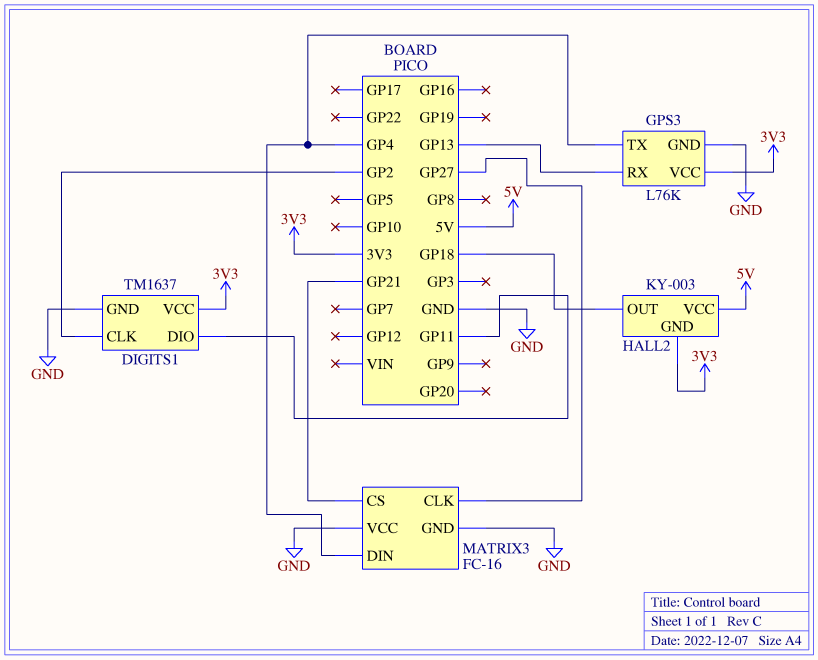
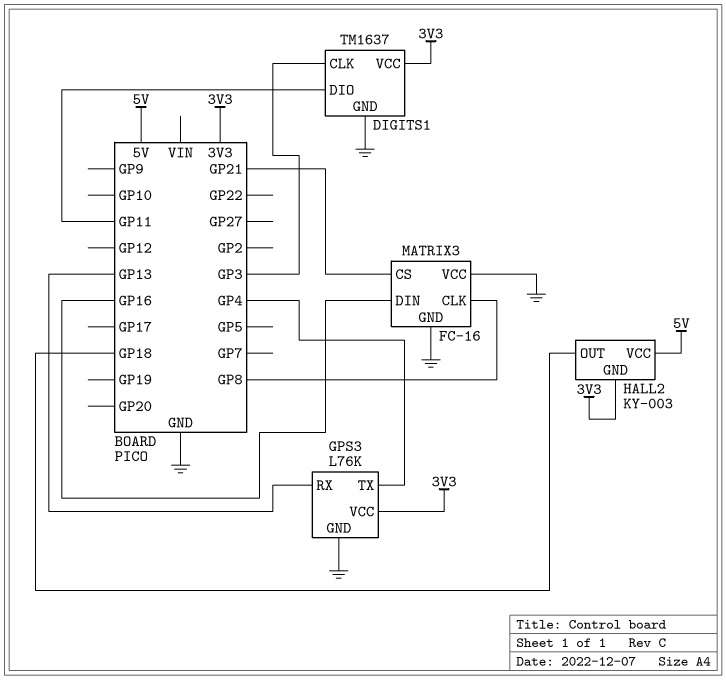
DIGITS1 pin CLK: GP2 -> GP3
MATRIX3 pin CLK: GP27 -> GP8
MATRIX3 pin DIN: GP4 -> GP16

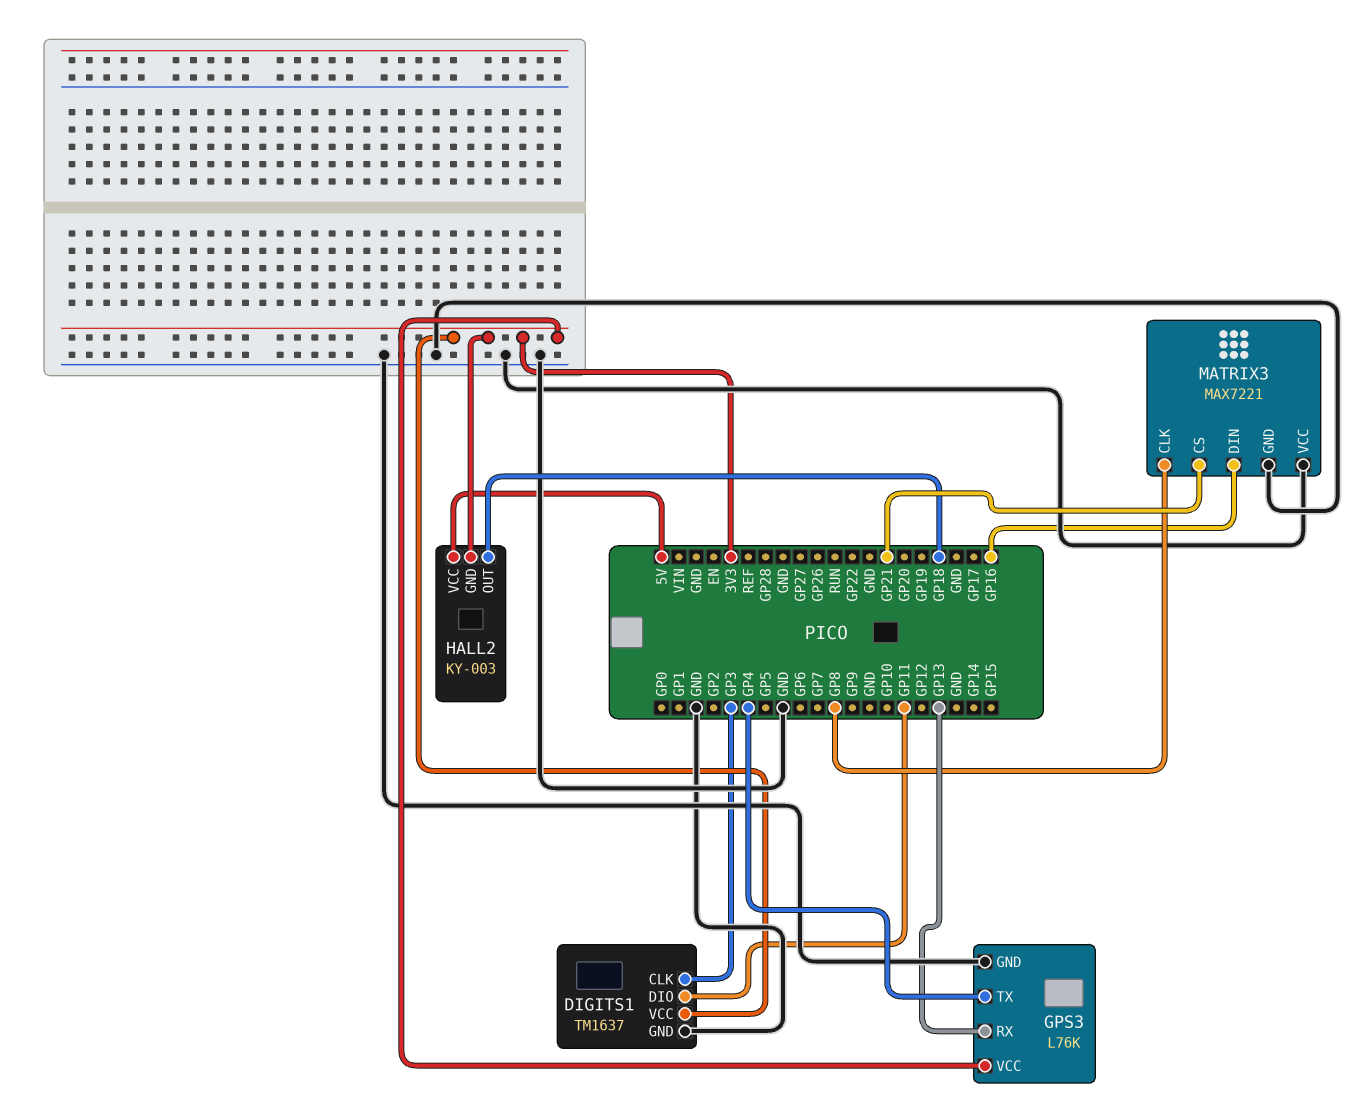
MATRIX3: FC-16 -> MAX7221

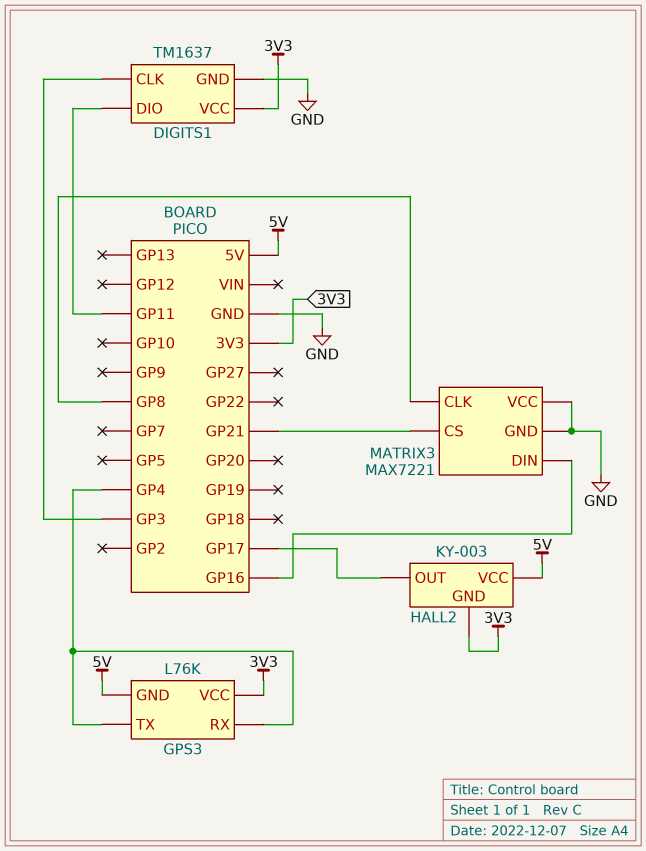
GPS3 pin GND: GND -> 5V
GPS3 pin RX: GP13 -> GP4
HALL2 pin OUT: GP18 -> GP17

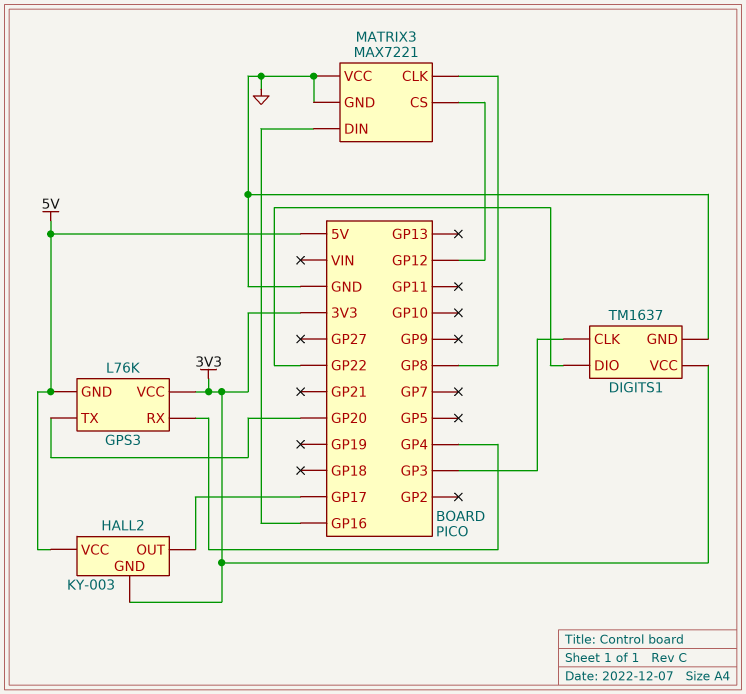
DIGITS1 pin DIO: GP11 -> GP22
GPS3 pin TX: GP4 -> GP20
MATRIX3 pin CS: GP21 -> GP12

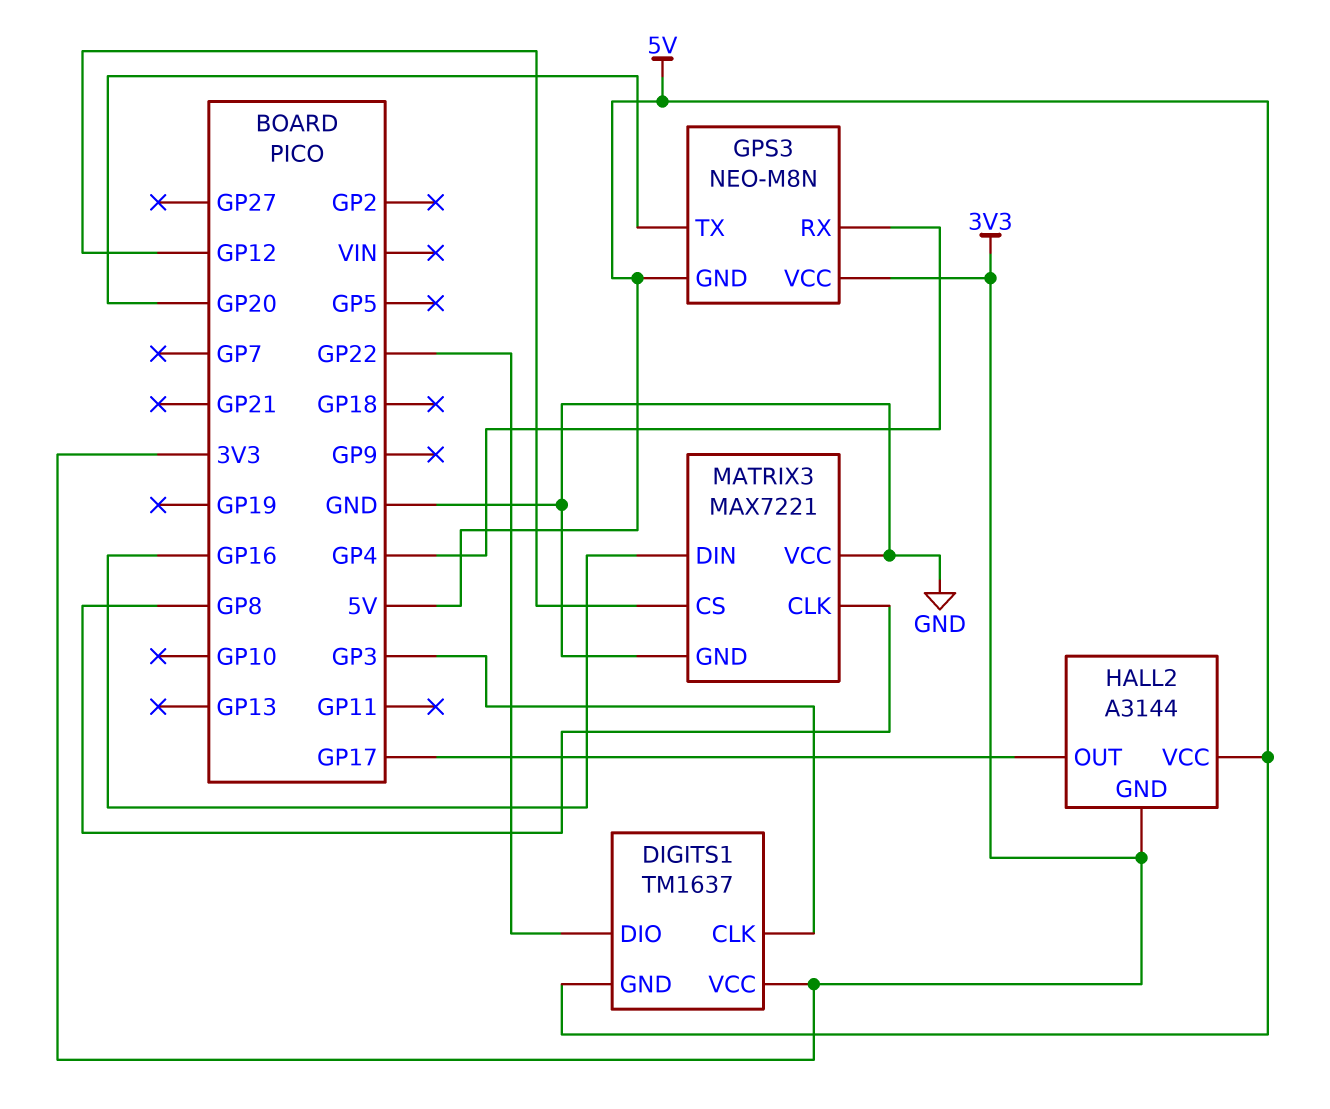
DIGITS1 pin GND: GND -> 5V
GPS3: L76K -> NEO-M8N
HALL2: KY-003 -> A3144

